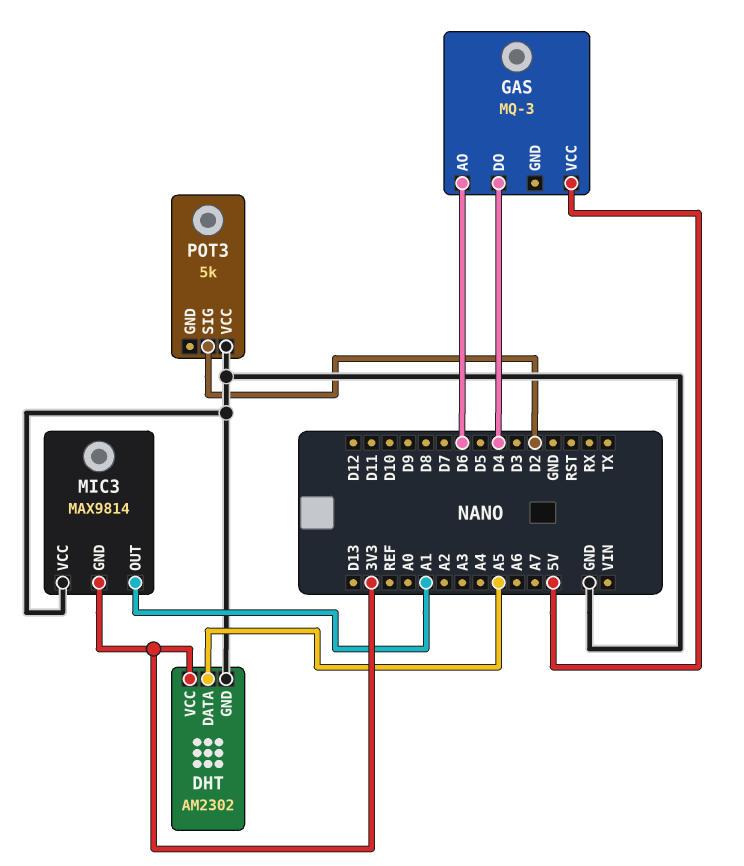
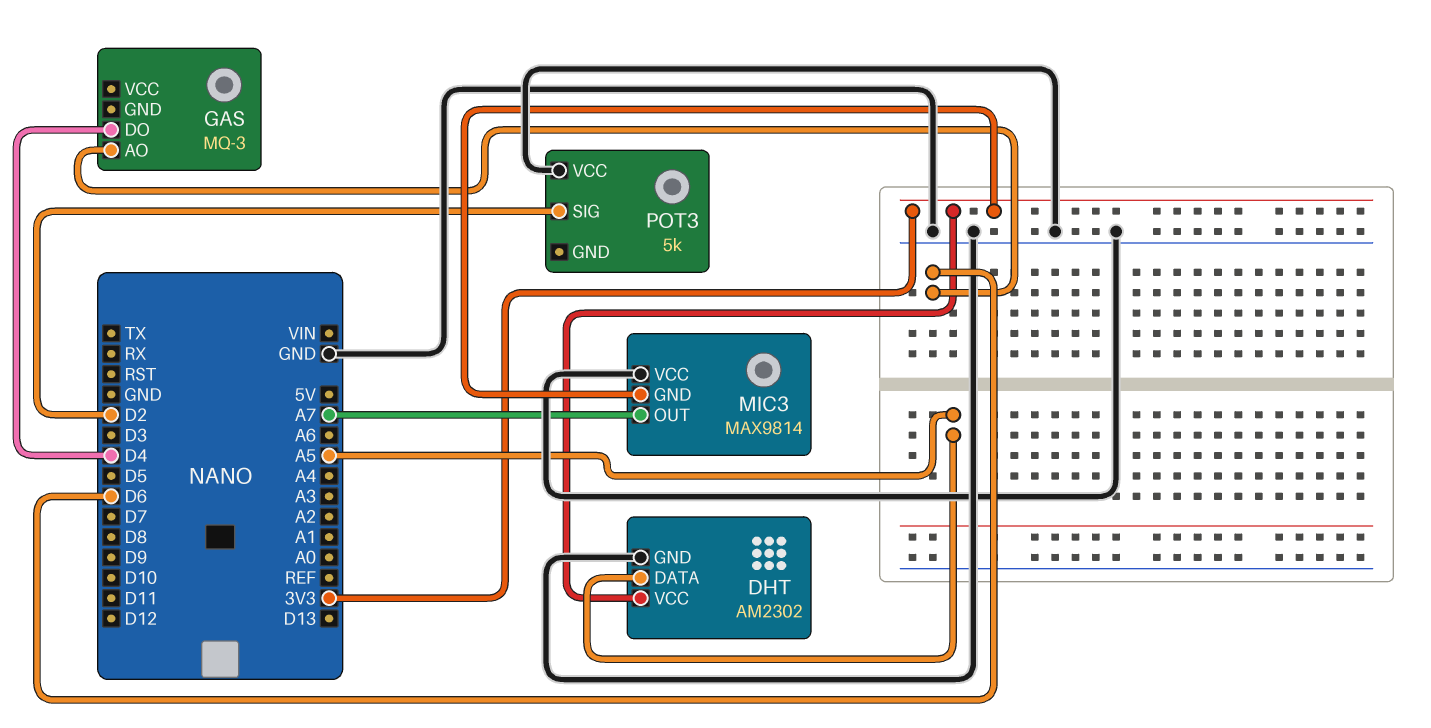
GAS pin VCC: 5V -> none
MIC3 pin OUT: A1 -> A7

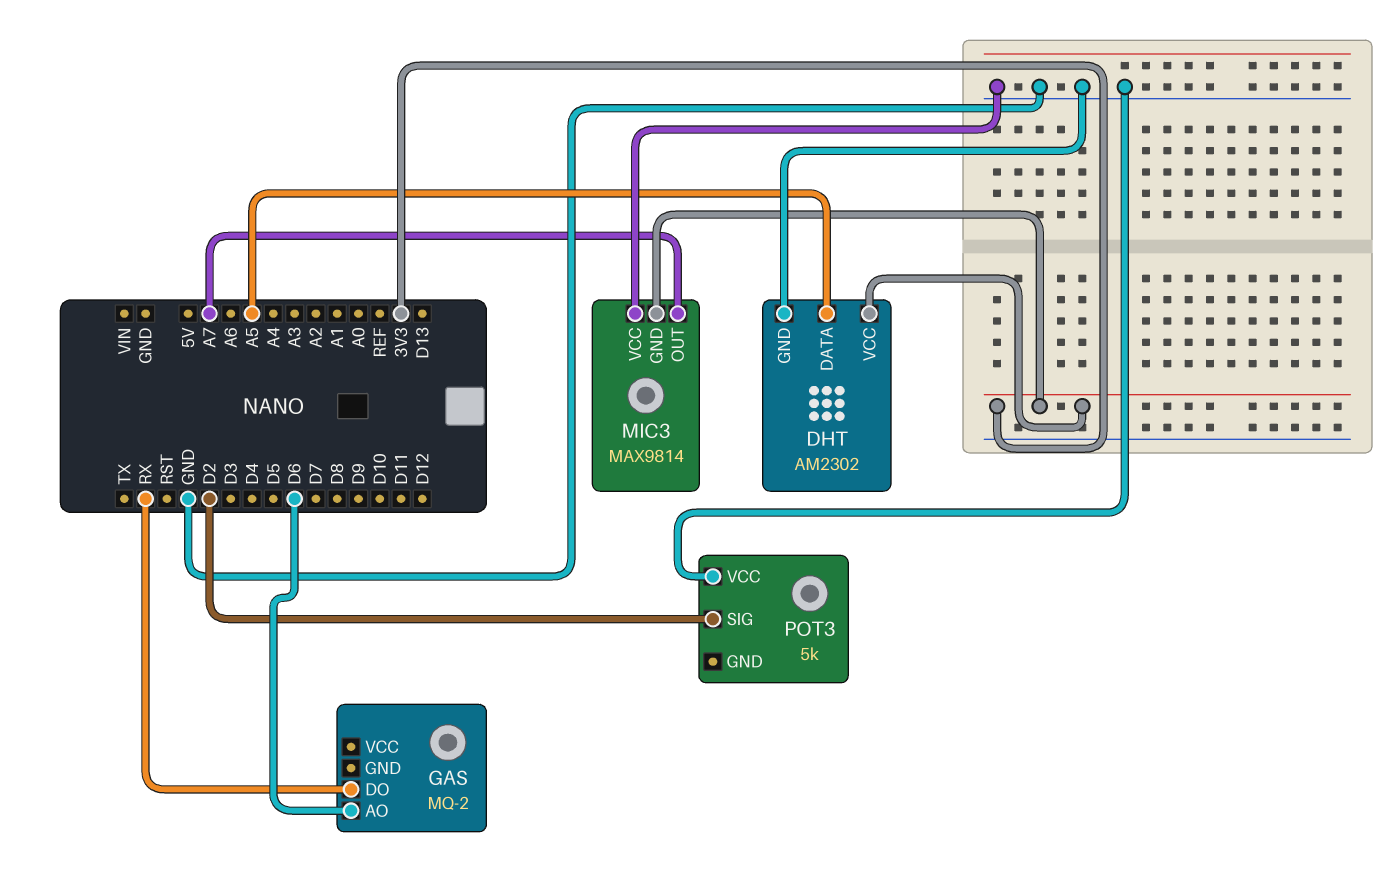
GAS: MQ-3 -> MQ-2
GAS pin DO: D4 -> RX

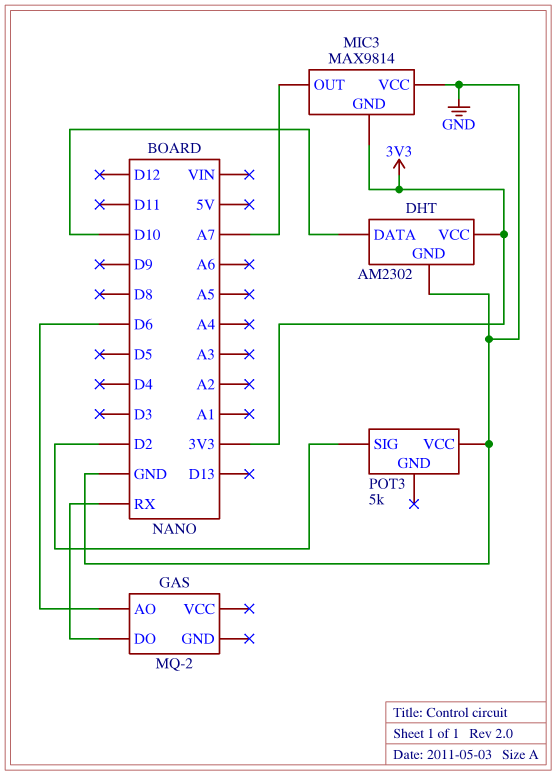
DHT pin DATA: A5 -> D10

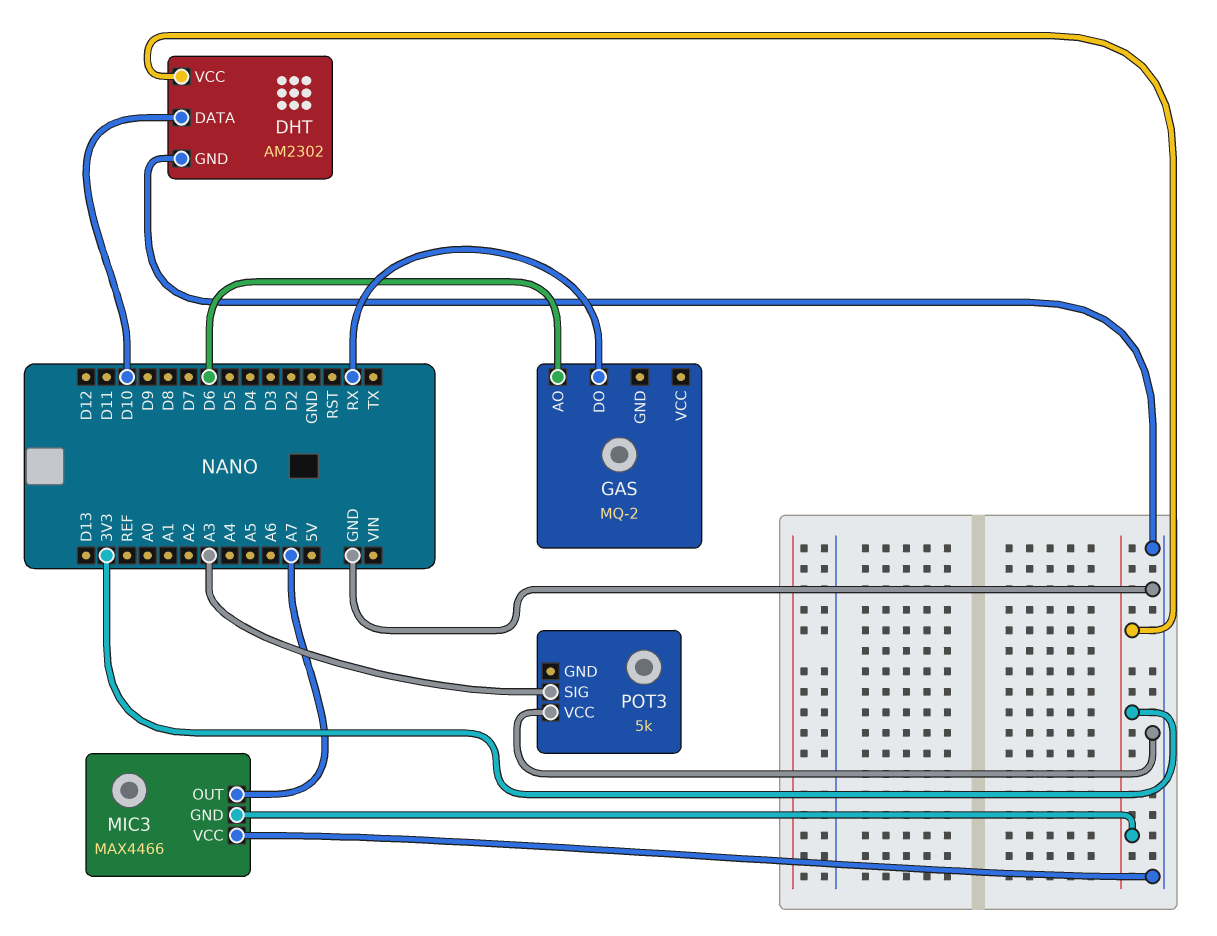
MIC3: MAX9814 -> MAX4466
POT3 pin SIG: D2 -> A3

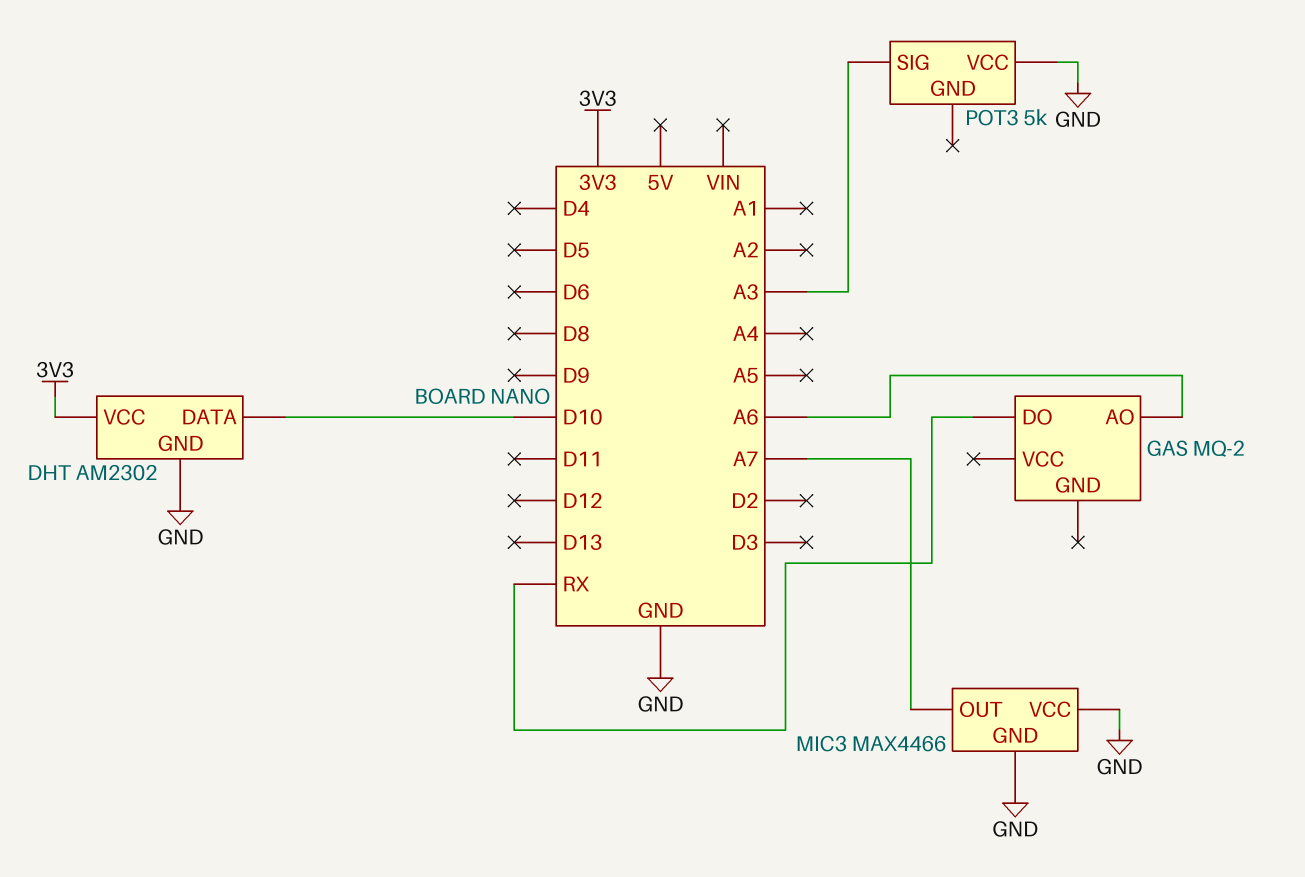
GAS pin AO: D6 -> A6
MIC3 pin GND: 3V3 -> GND

